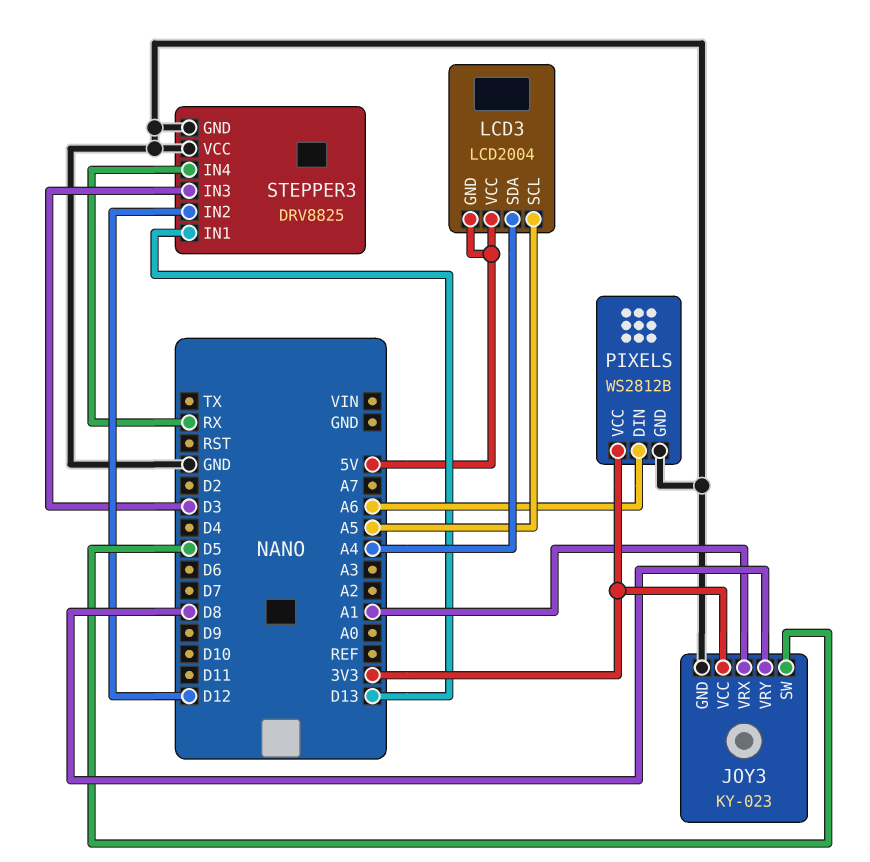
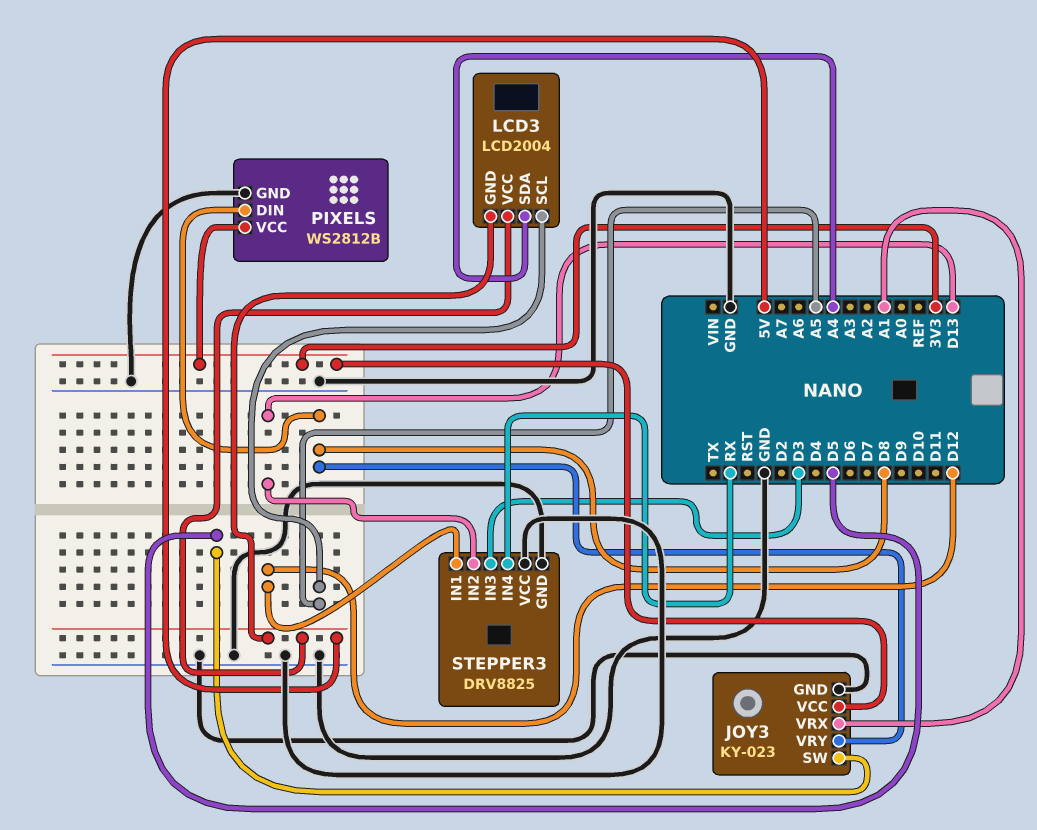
PIXELS pin DIN: A6 -> D8
STEPPER3 pin IN1: D13 -> D12
STEPPER3 pin IN2: D12 -> D13

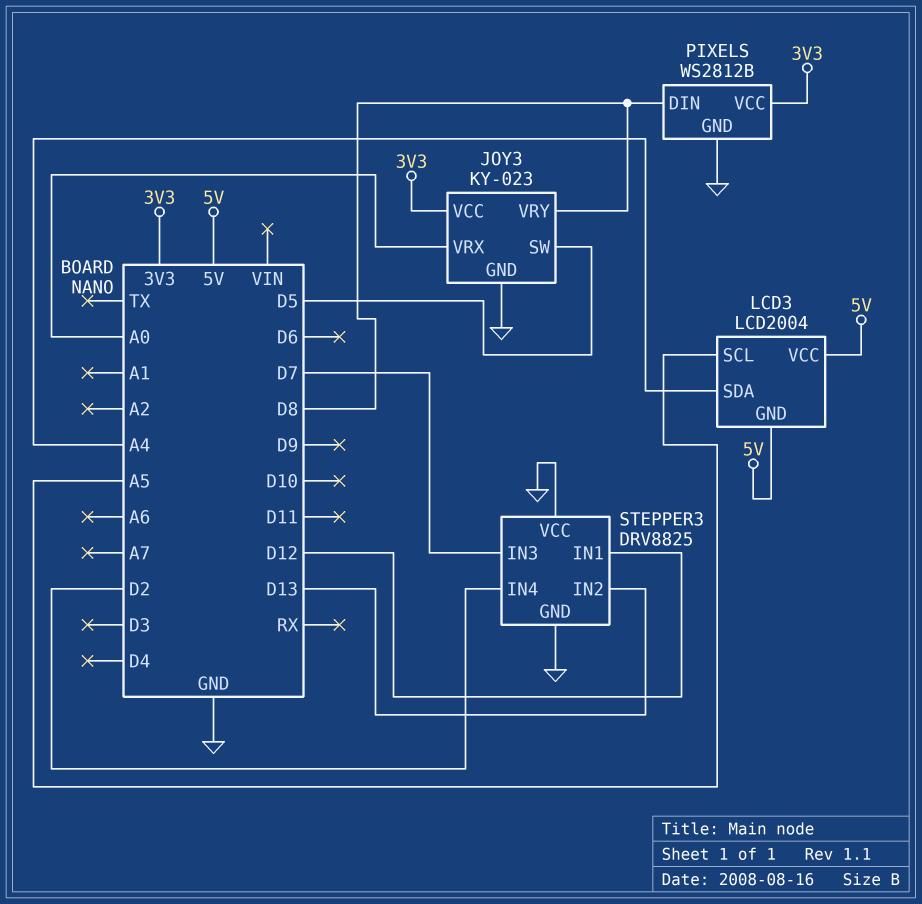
JOY3 pin VRX: A1 -> A0
STEPPER3 pin IN3: D3 -> D7
STEPPER3 pin IN4: RX -> D2

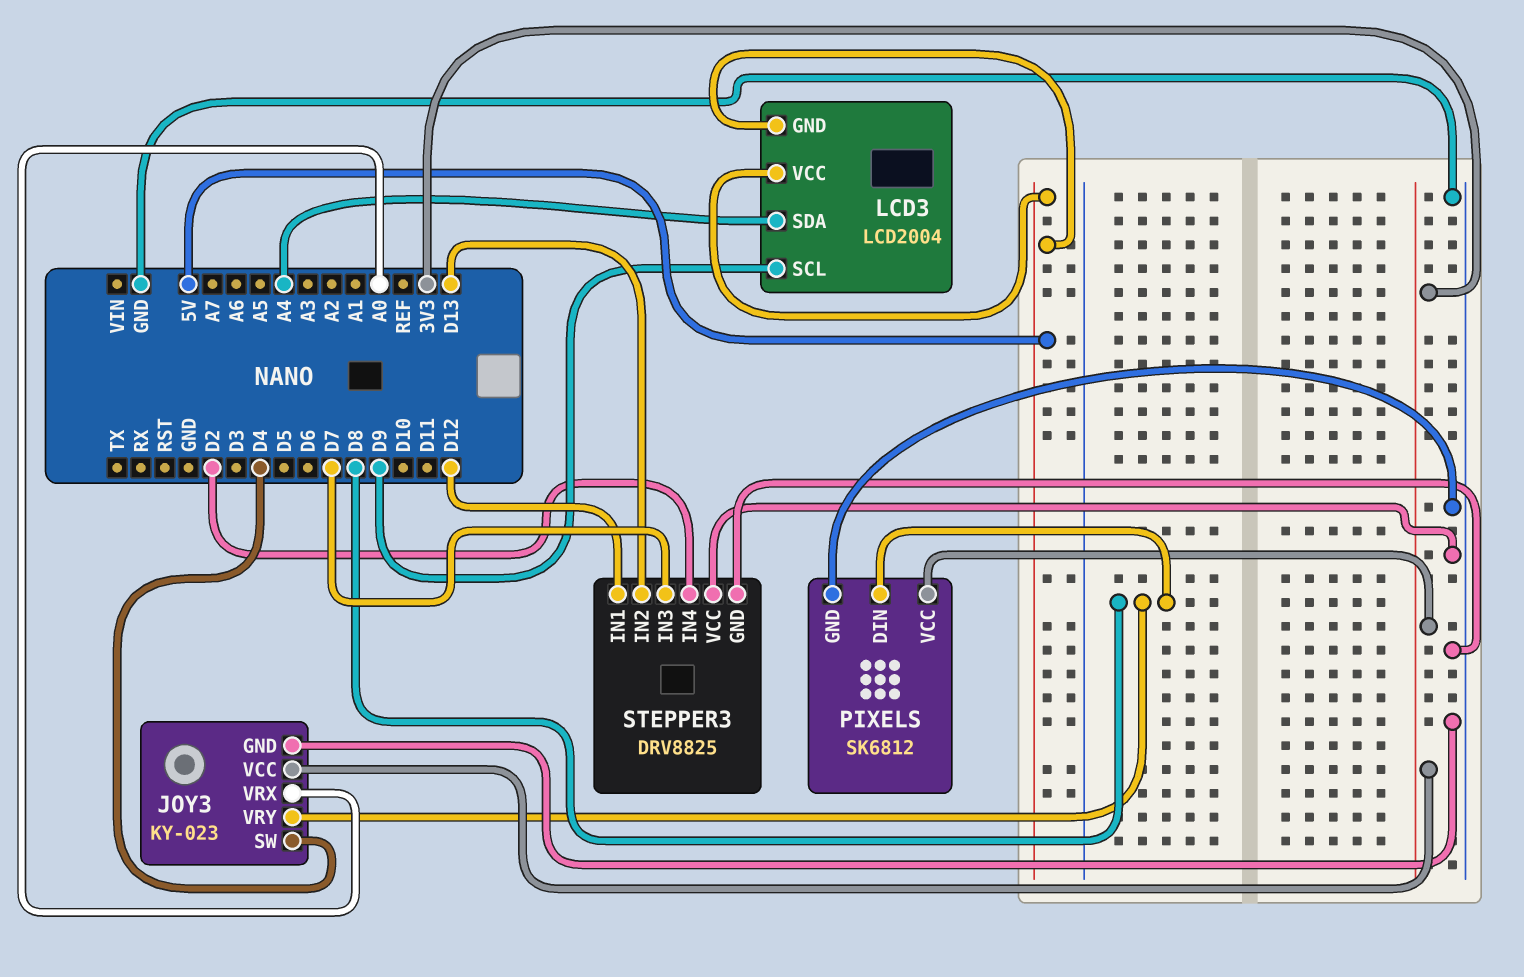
JOY3 pin SW: D5 -> D4
LCD3 pin SCL: A5 -> D9
PIXELS: WS2812B -> SK6812

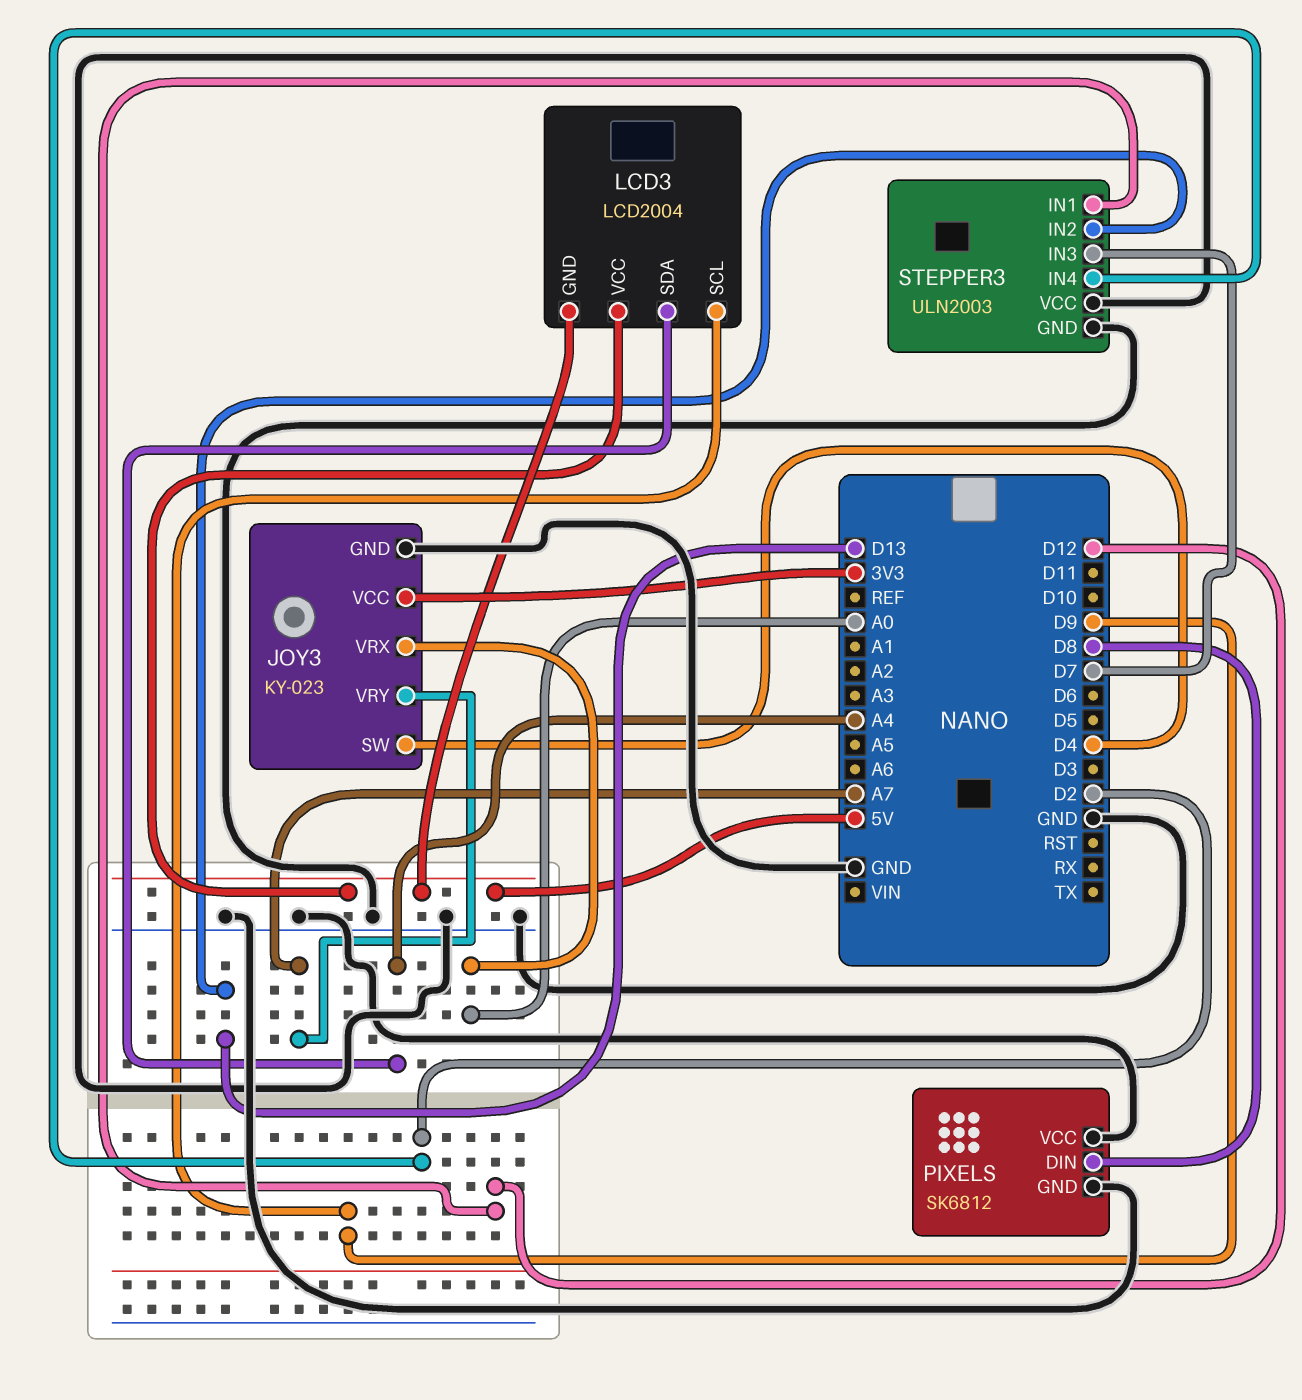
JOY3 pin VRY: D8 -> A7
PIXELS pin VCC: 3V3 -> GND
STEPPER3: DRV8825 -> ULN2003

